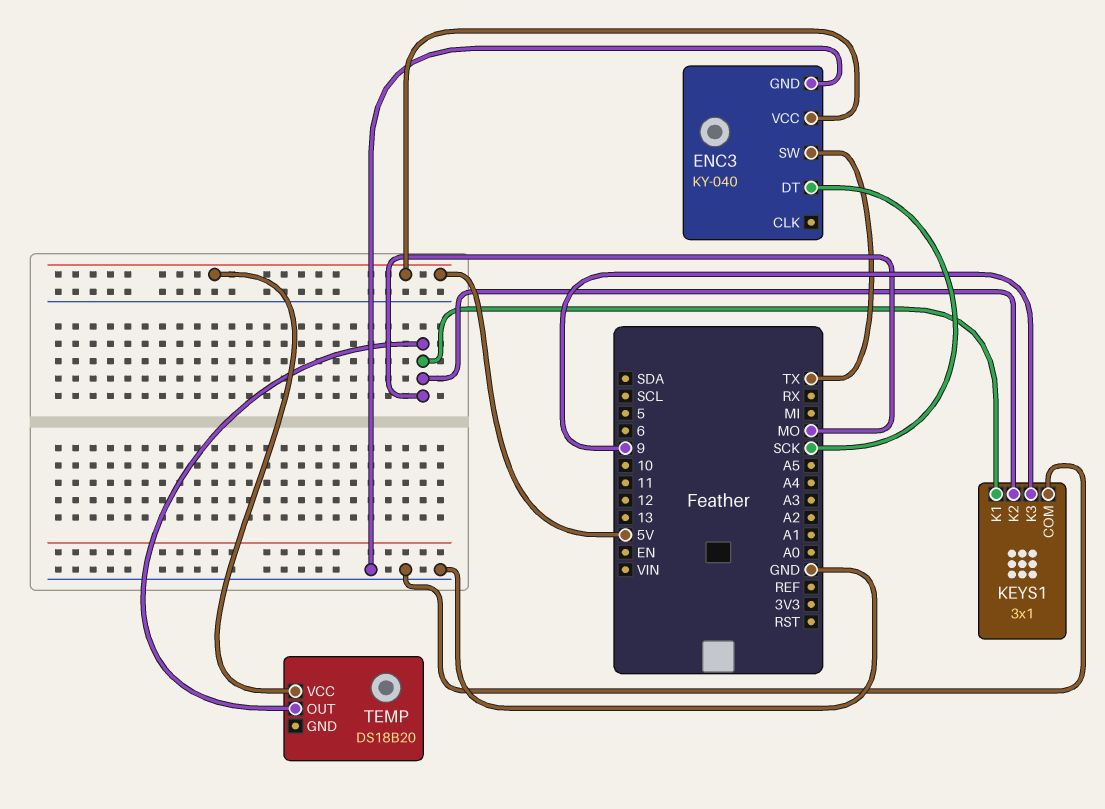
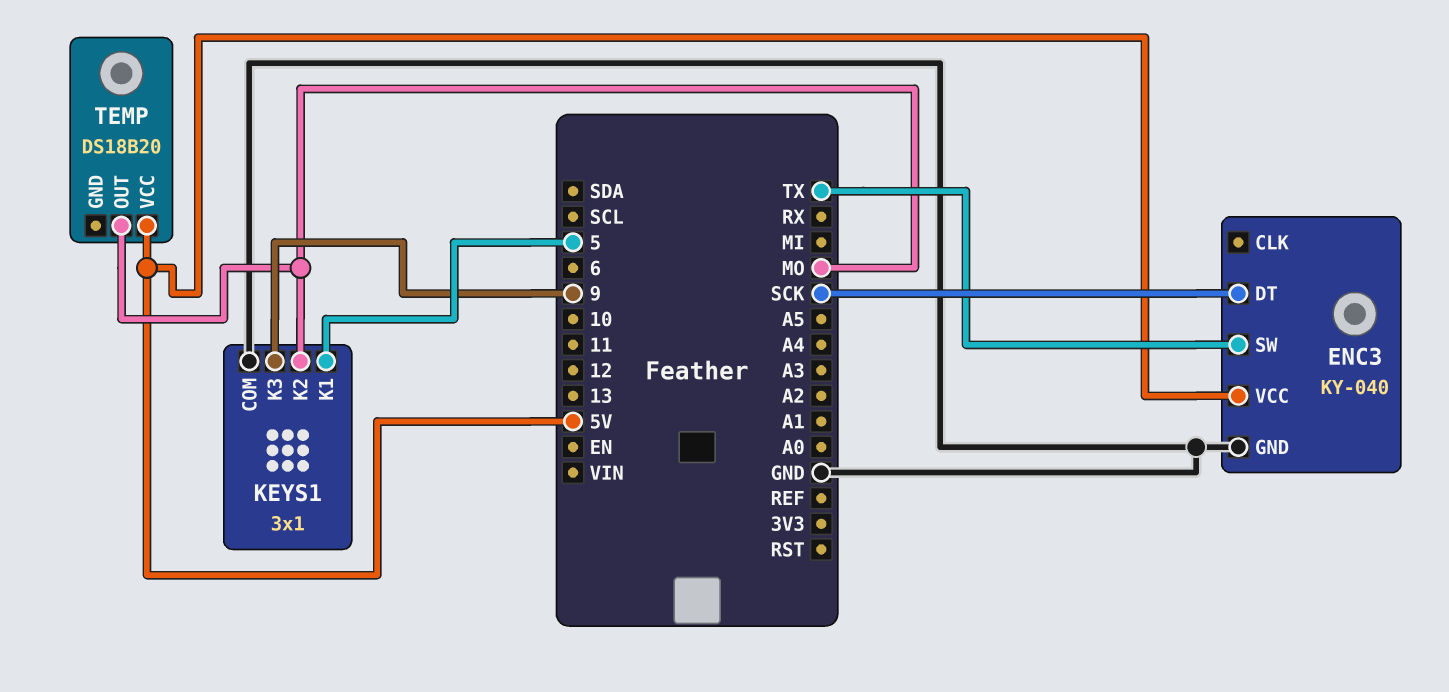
KEYS1 pin K1: MO -> 5

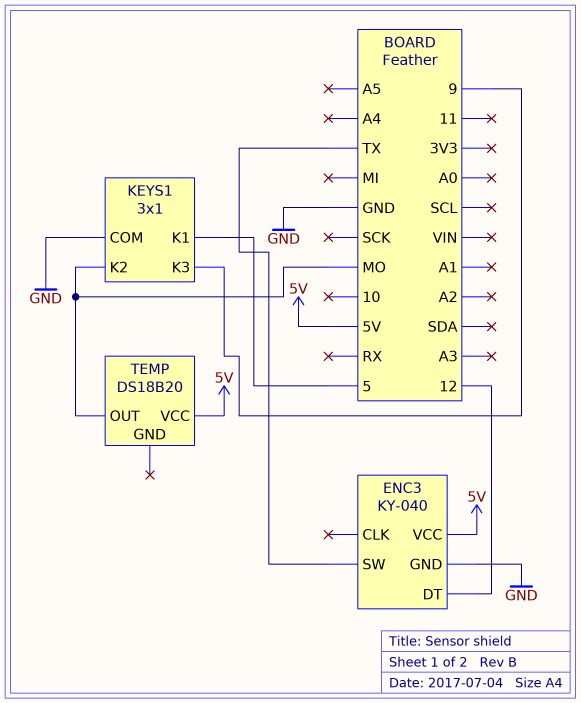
ENC3 pin DT: SCK -> 12

